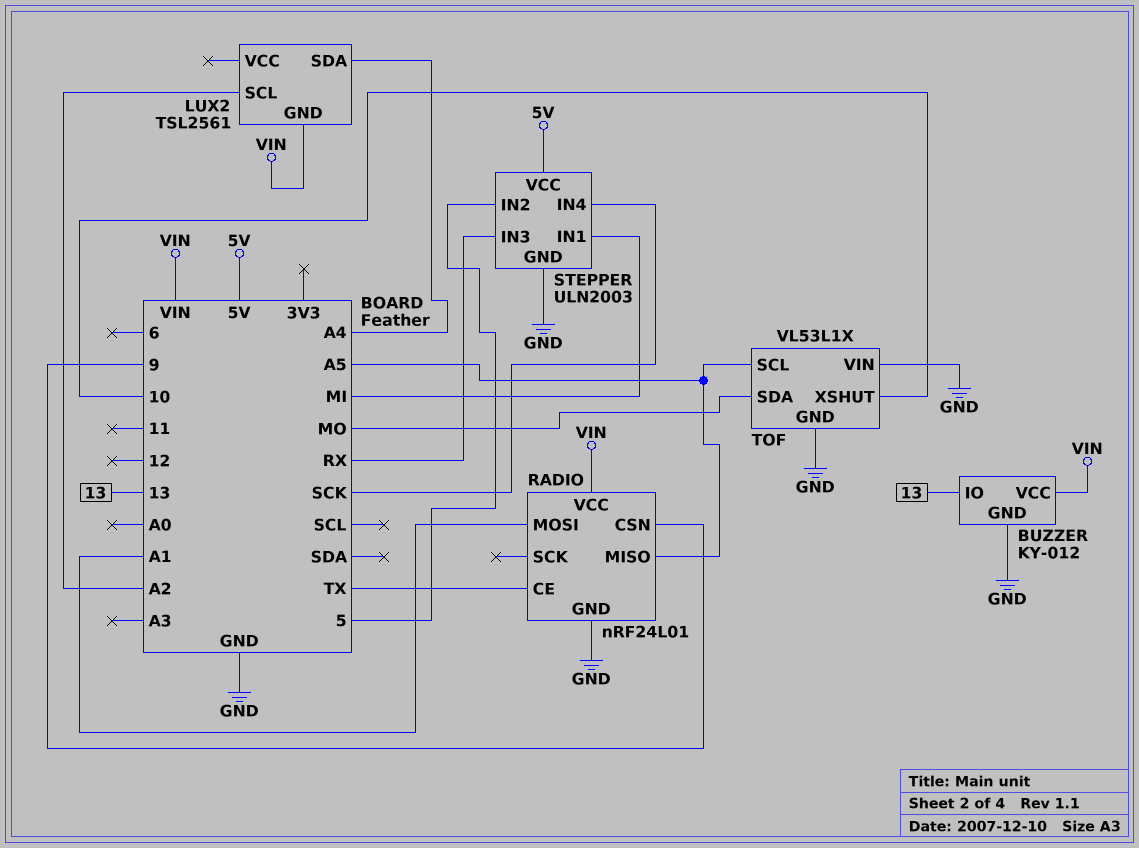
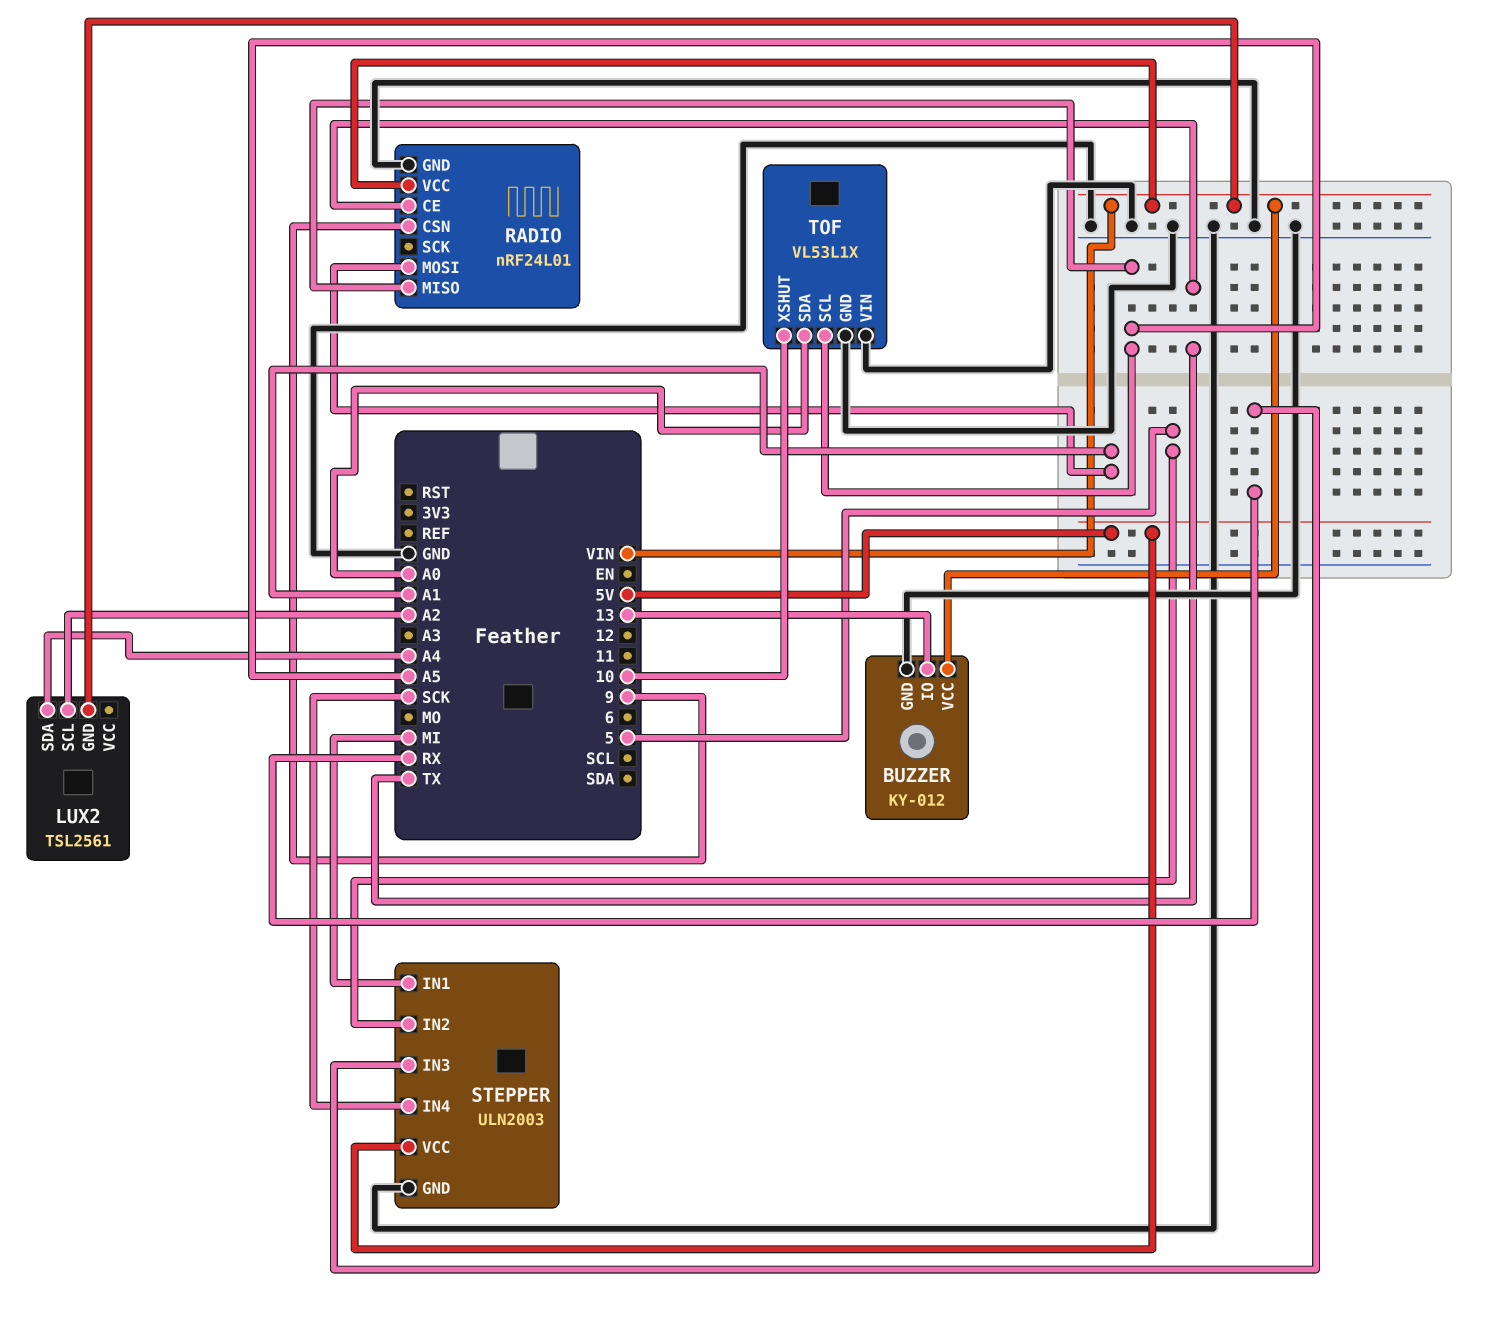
TOF pin SDA: MO -> A0

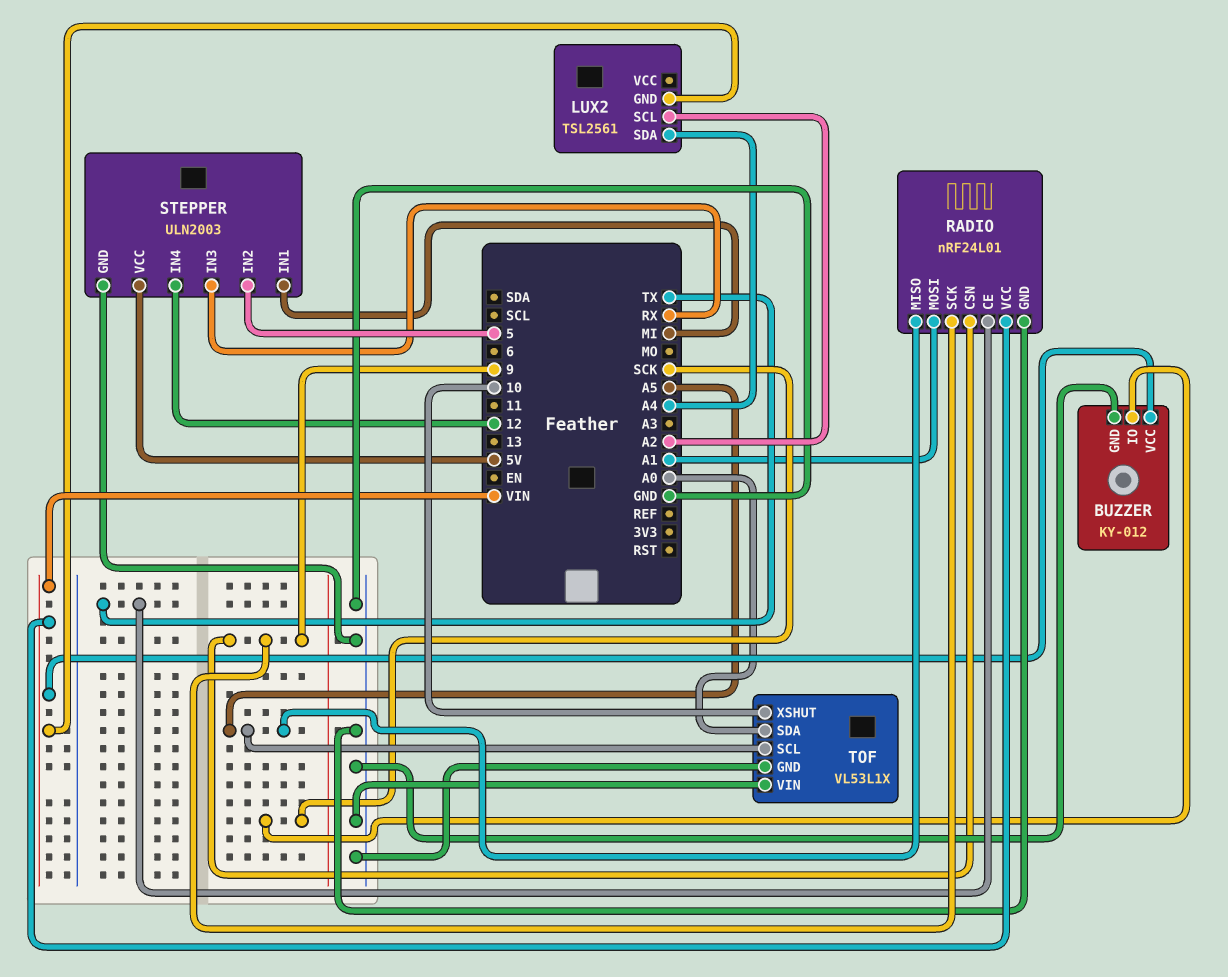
BUZZER pin IO: 13 -> SCK
RADIO pin SCK: none -> 9
STEPPER pin IN4: SCK -> 12

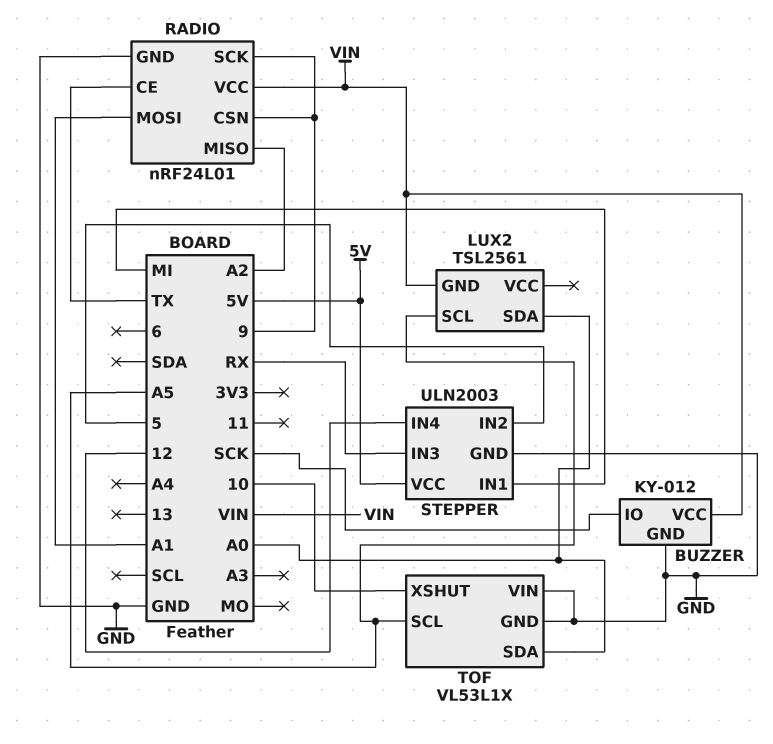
LUX2 pin SCL: A2 -> A5
LUX2 pin SDA: A4 -> A0
RADIO pin MISO: A5 -> A2

